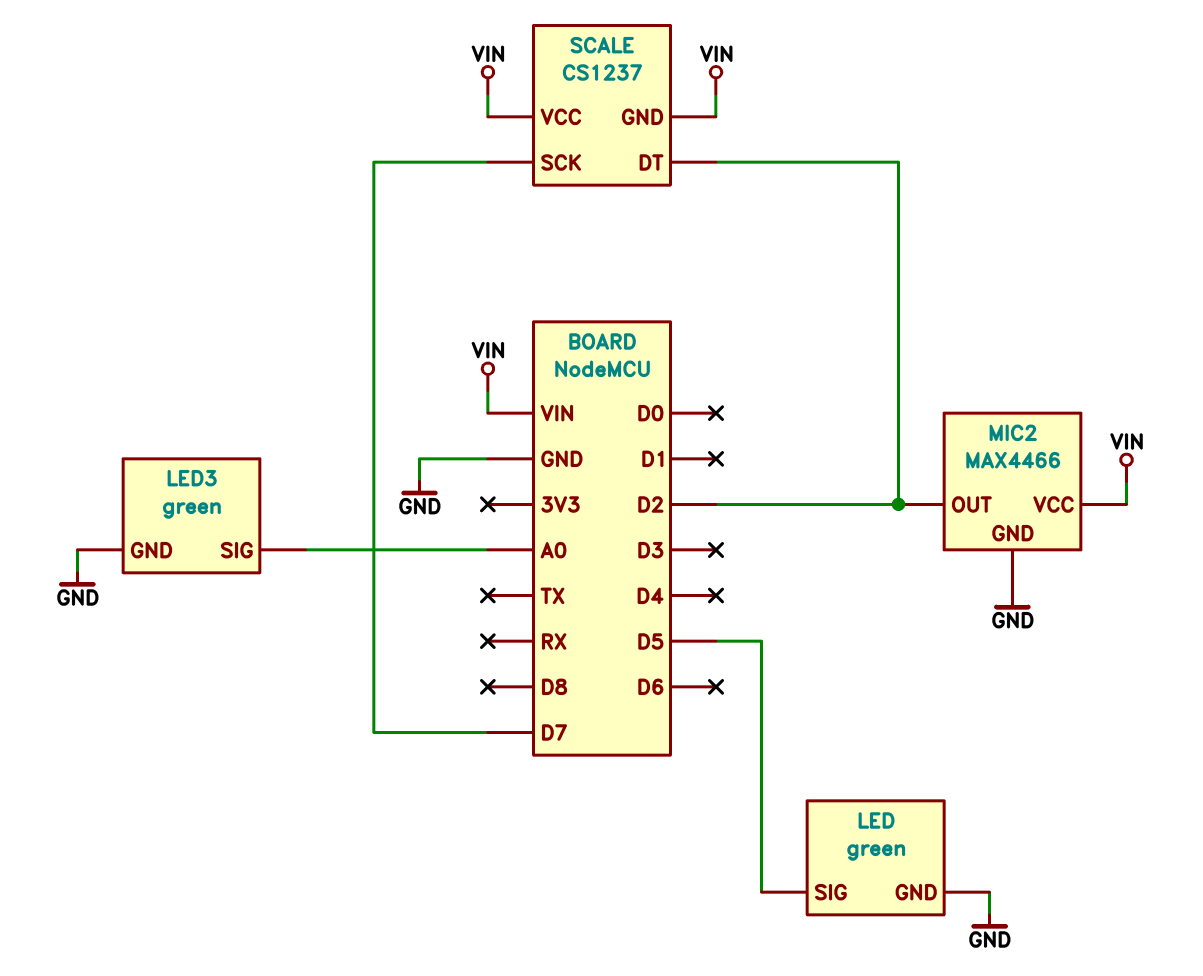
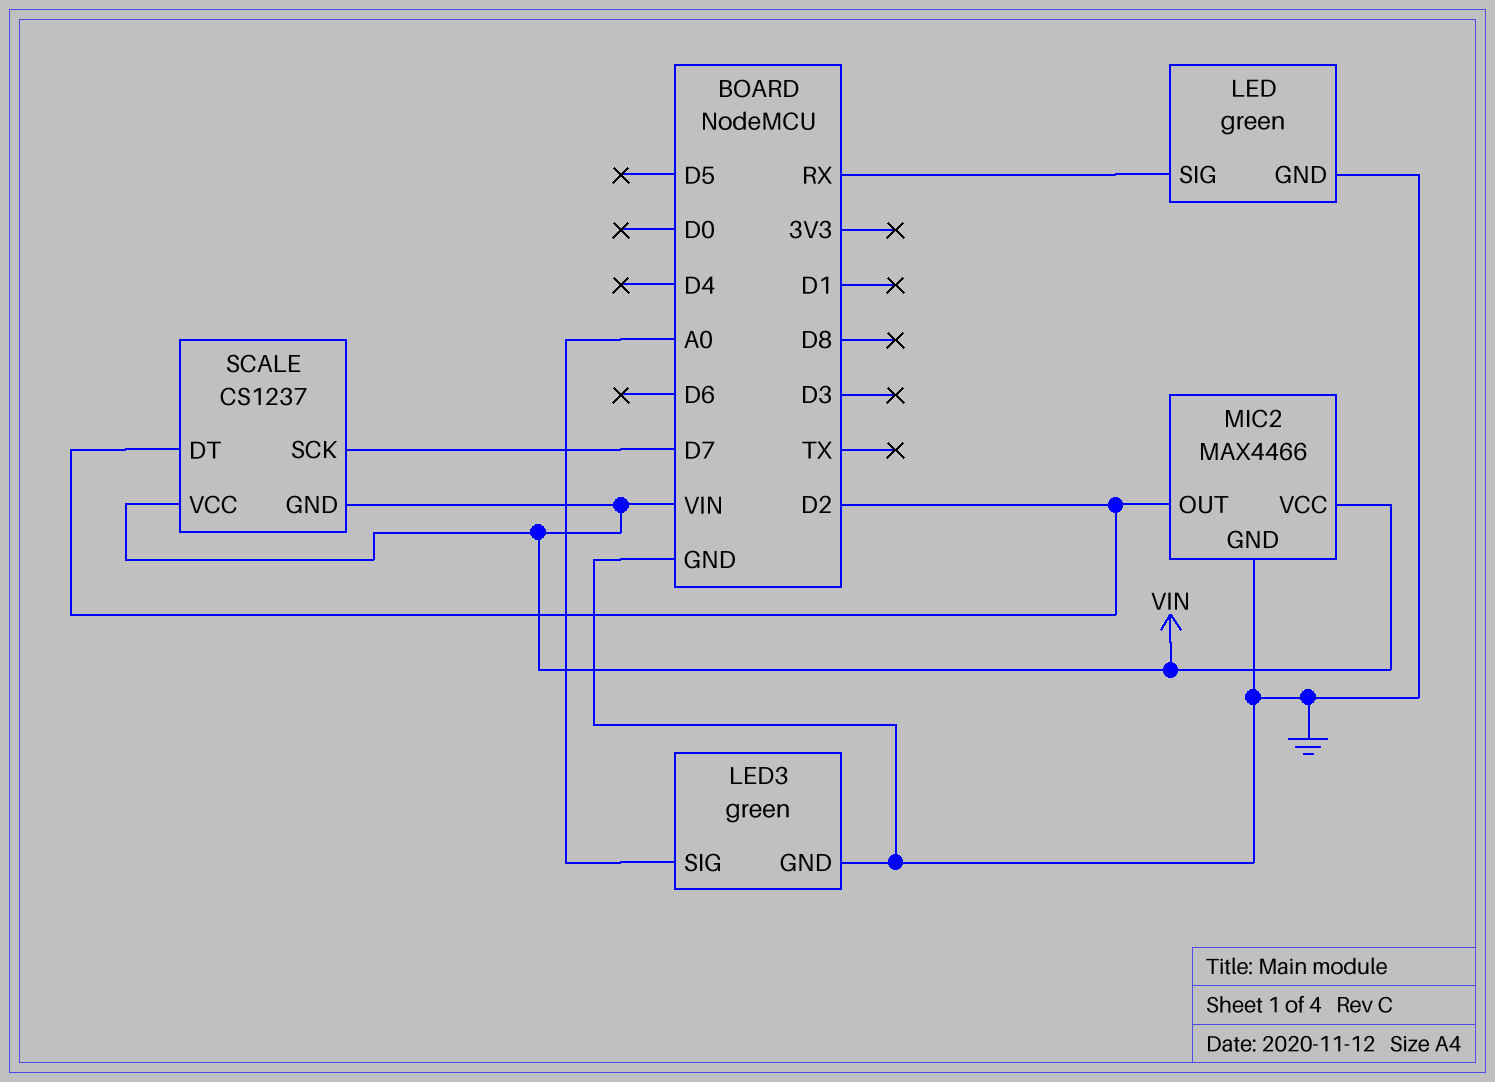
LED pin SIG: D5 -> RX

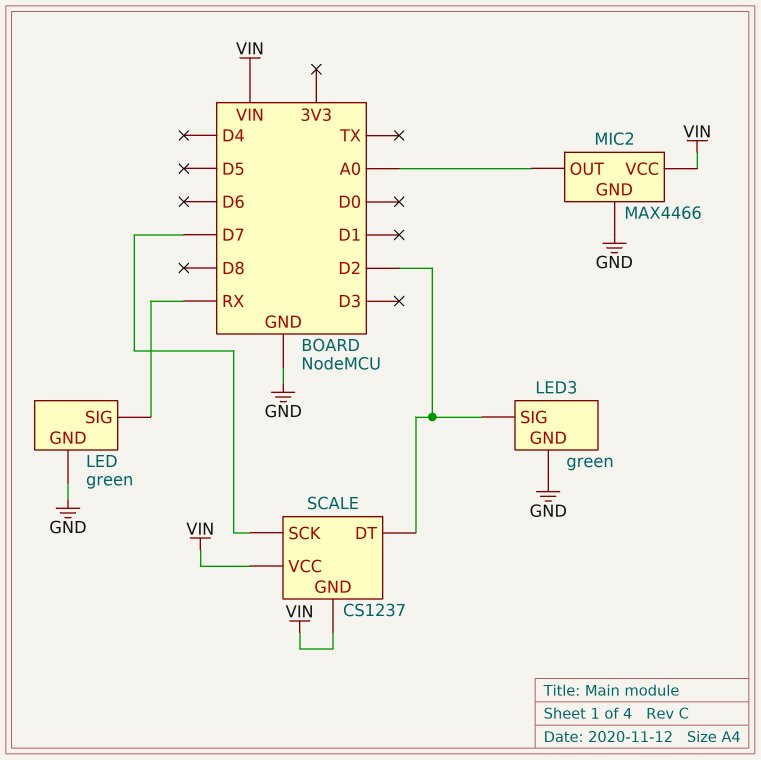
LED3 pin SIG: A0 -> D2
MIC2 pin OUT: D2 -> A0

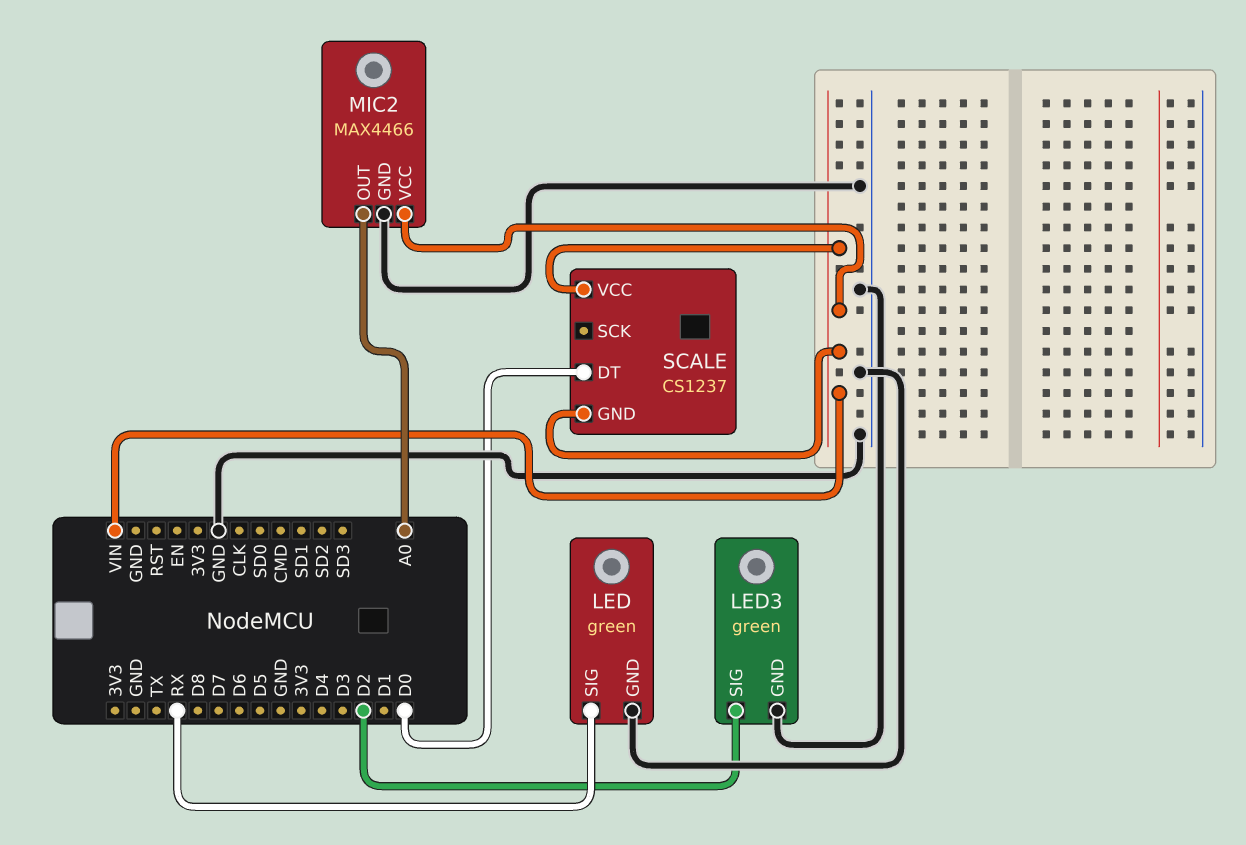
SCALE pin DT: D2 -> D0
SCALE pin SCK: D7 -> none

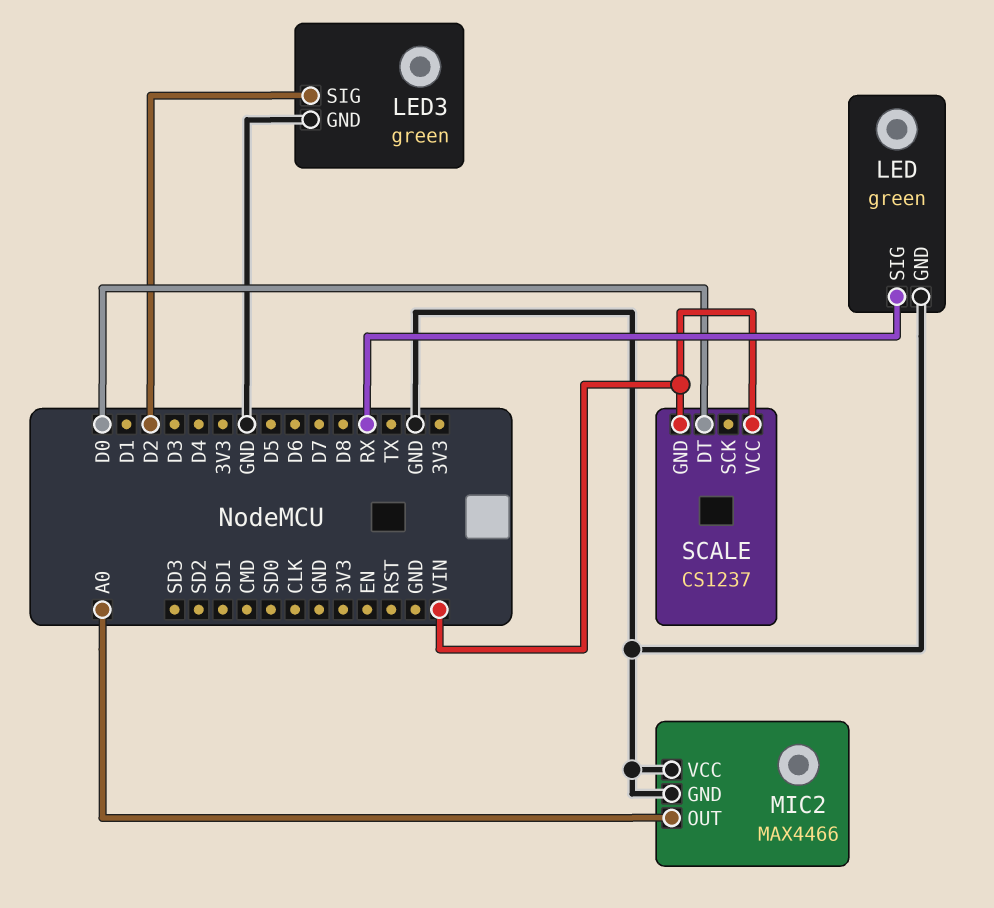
MIC2 pin VCC: VIN -> GND

